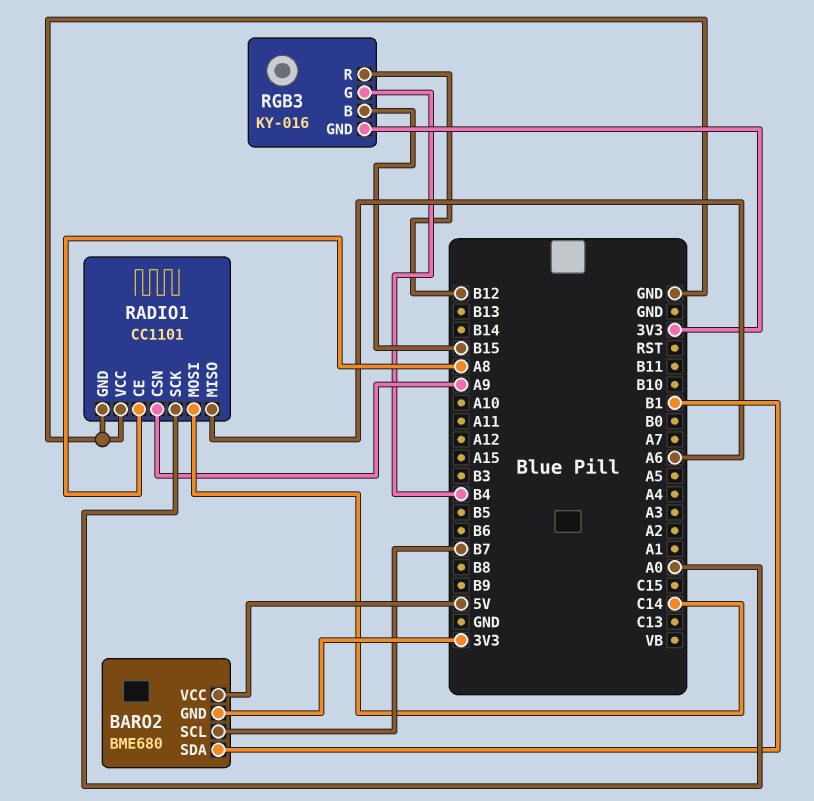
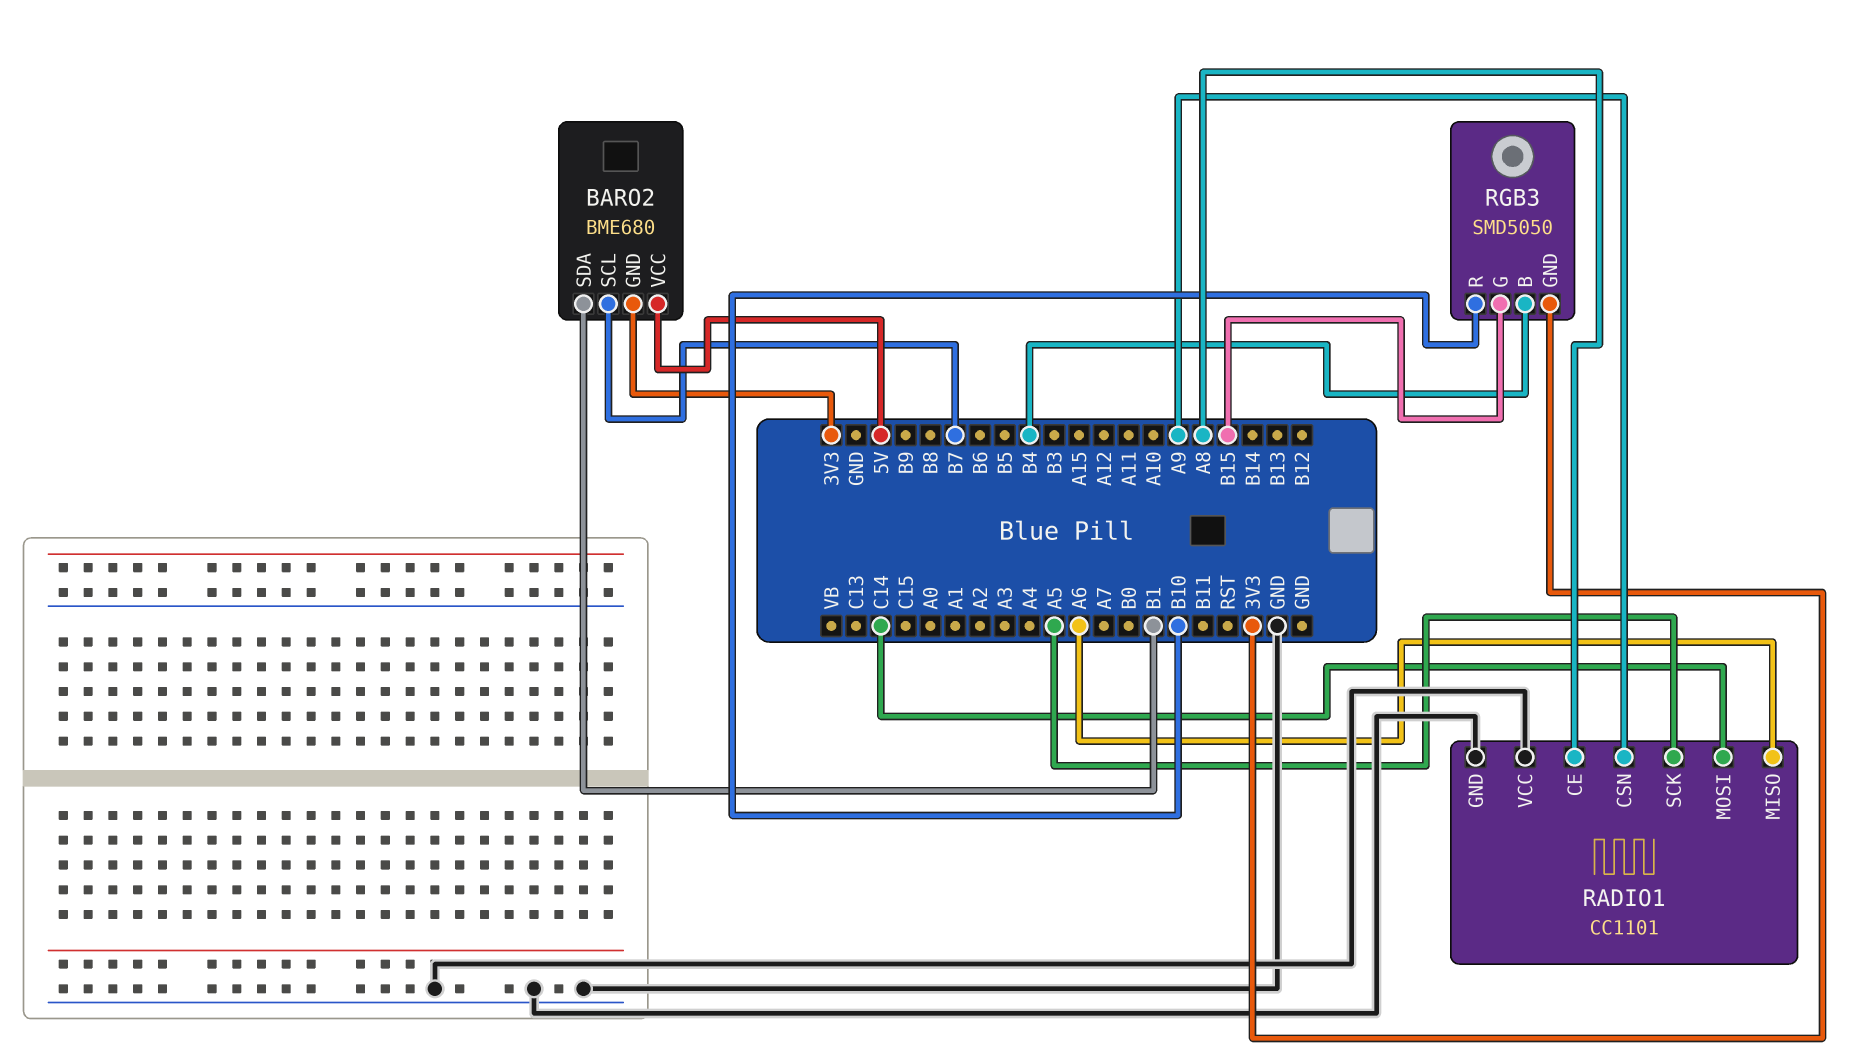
RADIO1 pin SCK: A0 -> A5
RGB3: KY-016 -> SMD5050
RGB3 pin B: B15 -> B4
RGB3 pin G: B4 -> B15
RGB3 pin R: B12 -> B10

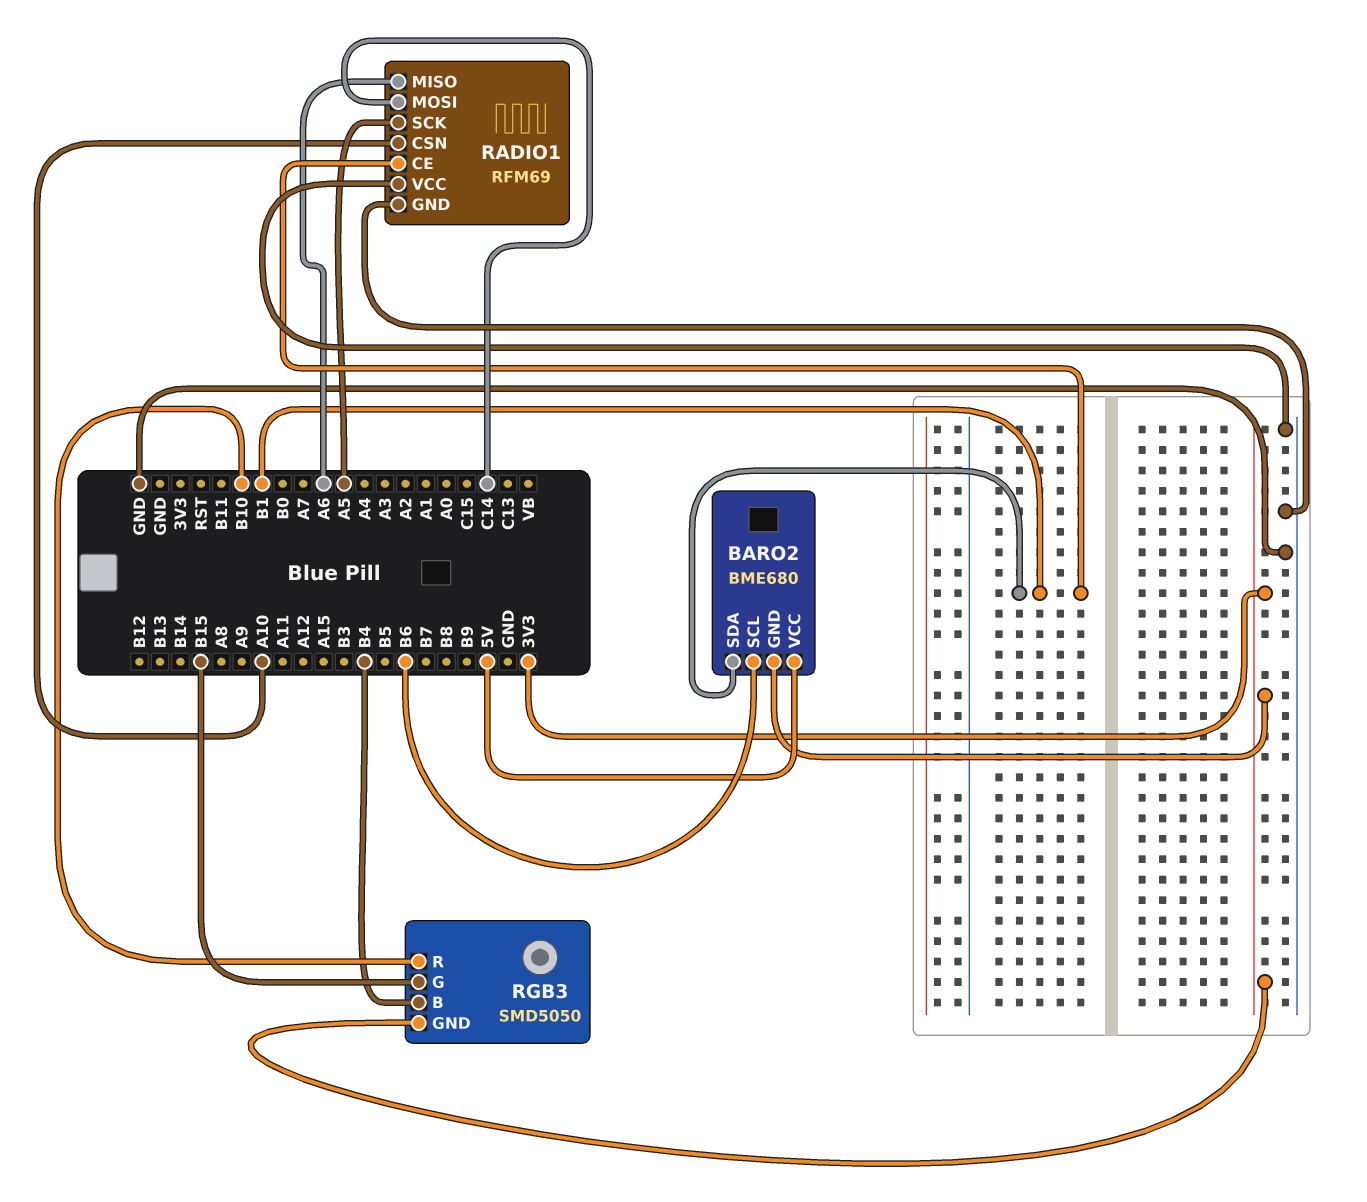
BARO2 pin SCL: B7 -> B6
RADIO1: CC1101 -> RFM69
RADIO1 pin CE: A8 -> B1
RADIO1 pin CSN: A9 -> A10

